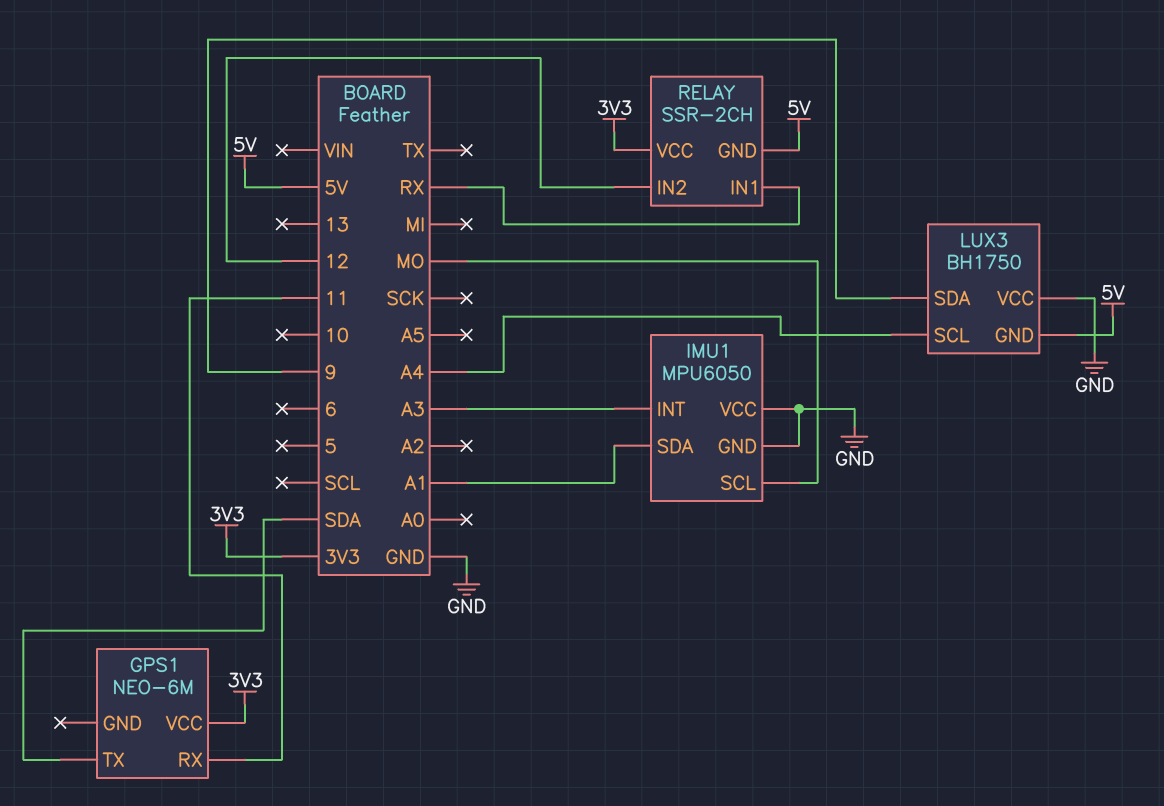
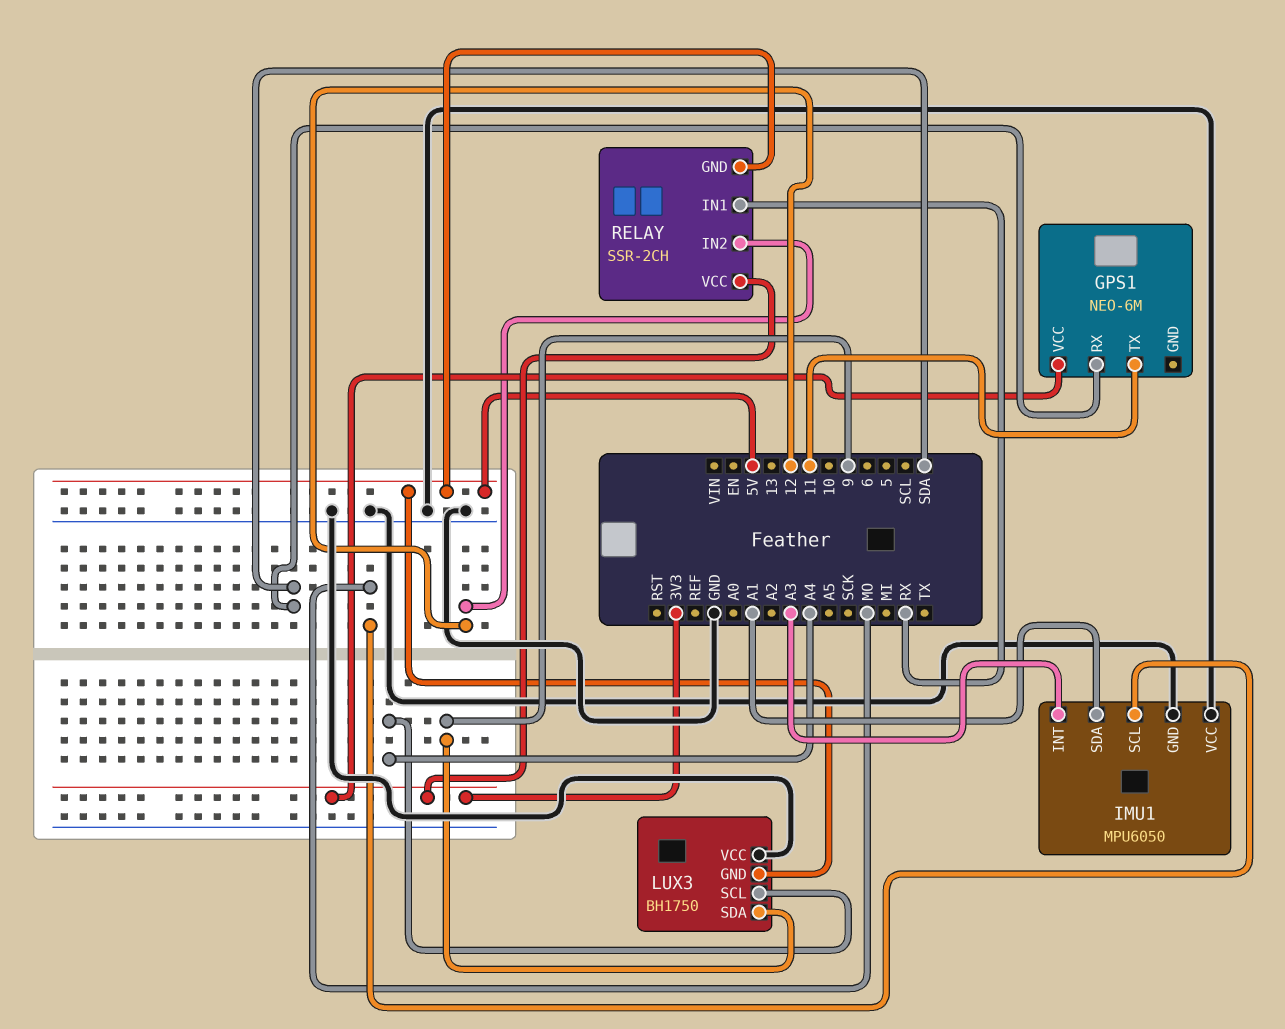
GPS1 pin RX: 11 -> SDA
GPS1 pin TX: SDA -> 11

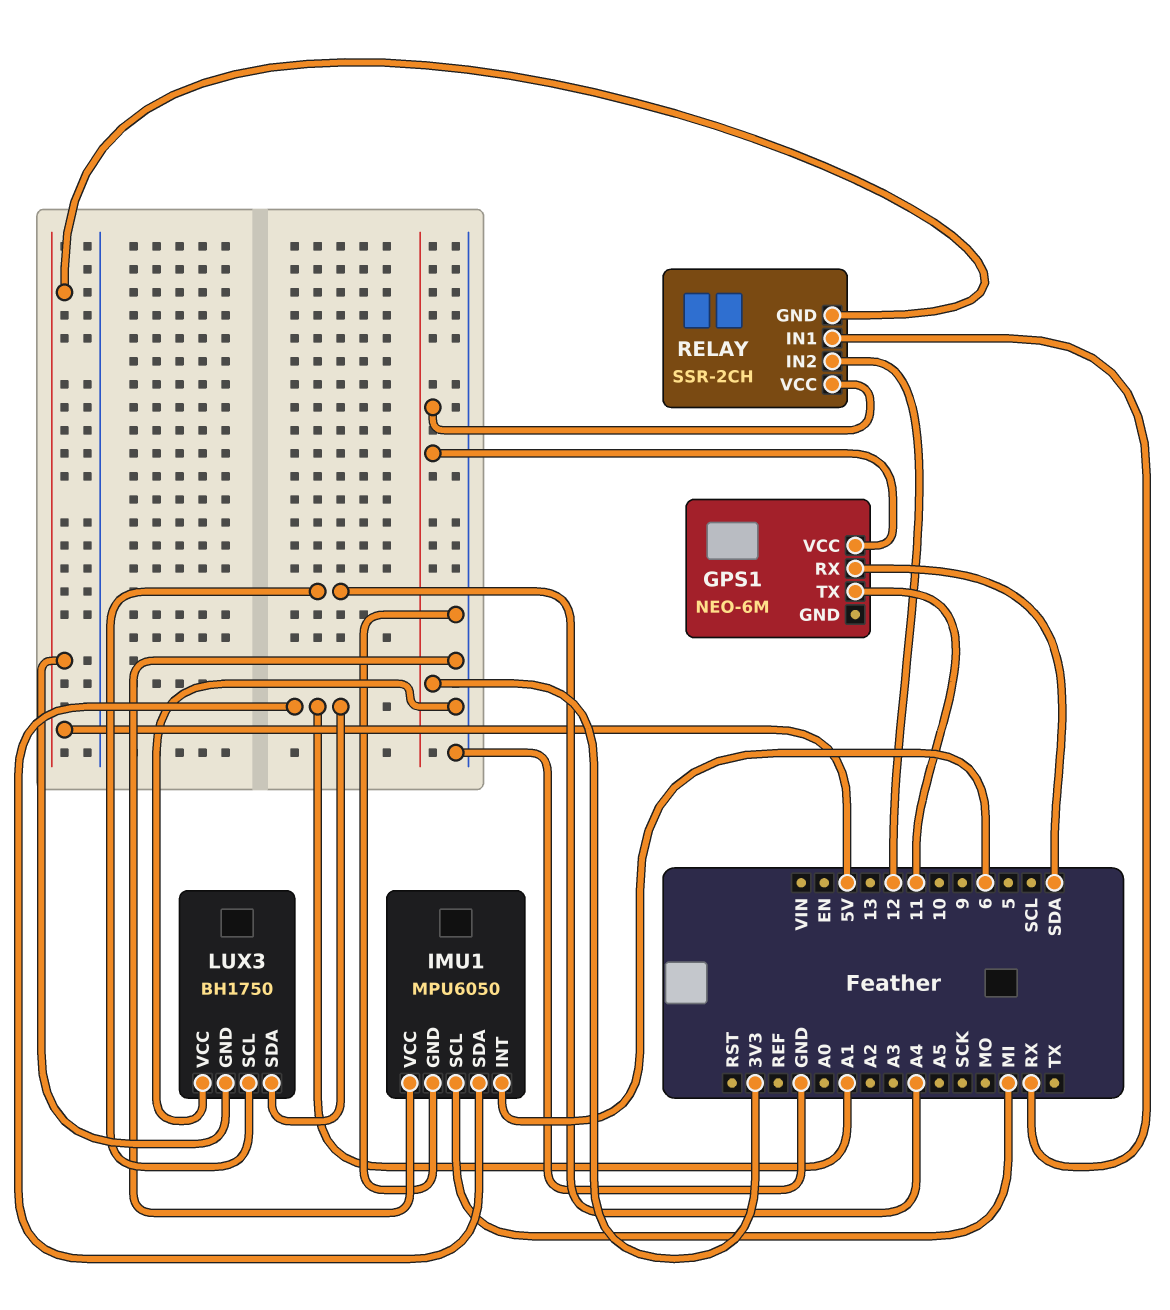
IMU1 pin INT: A3 -> 6
IMU1 pin SCL: MO -> MI
LUX3 pin SDA: 9 -> A1

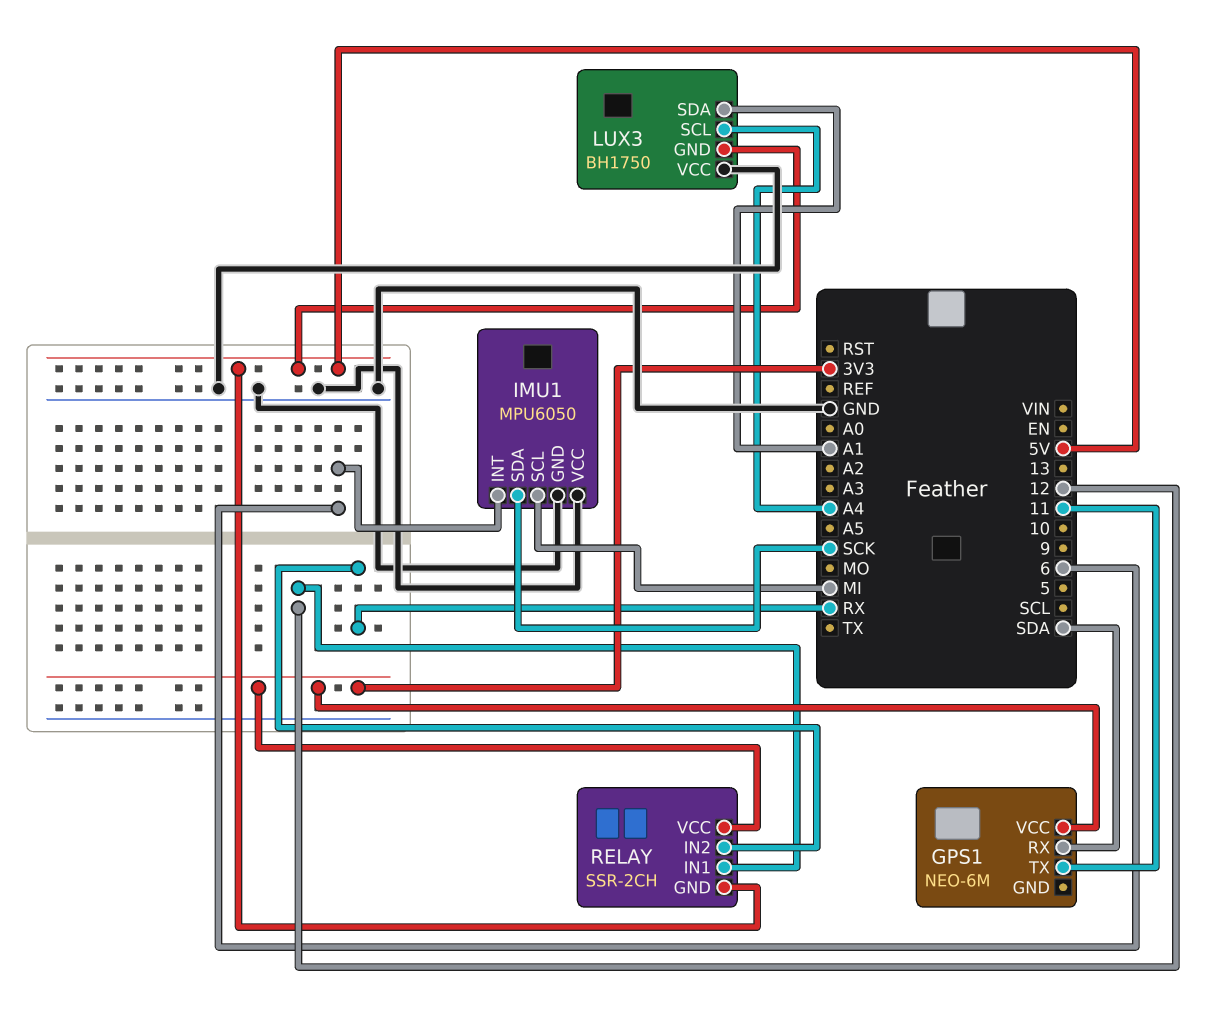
IMU1 pin SDA: A1 -> SCK
RELAY pin IN1: RX -> 12
RELAY pin IN2: 12 -> RX

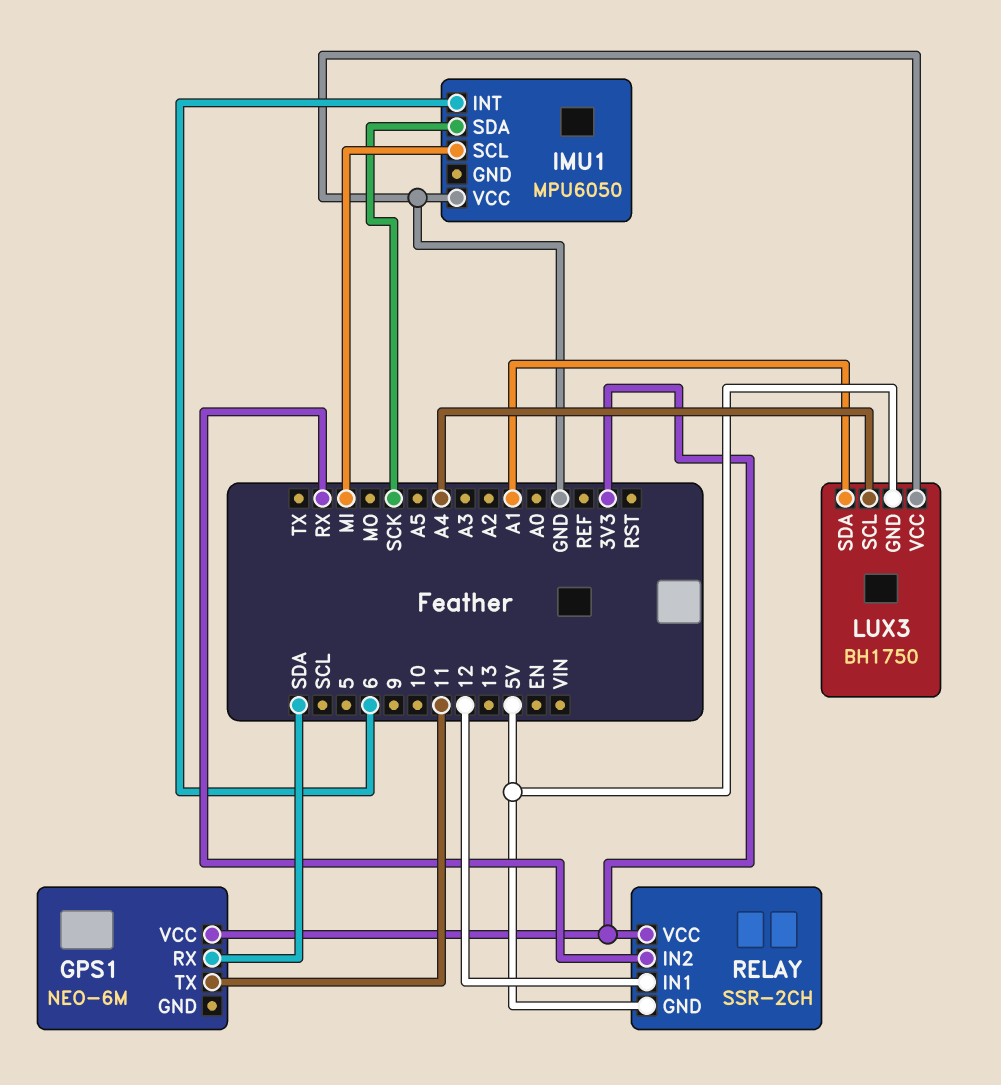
IMU1 pin GND: GND -> none

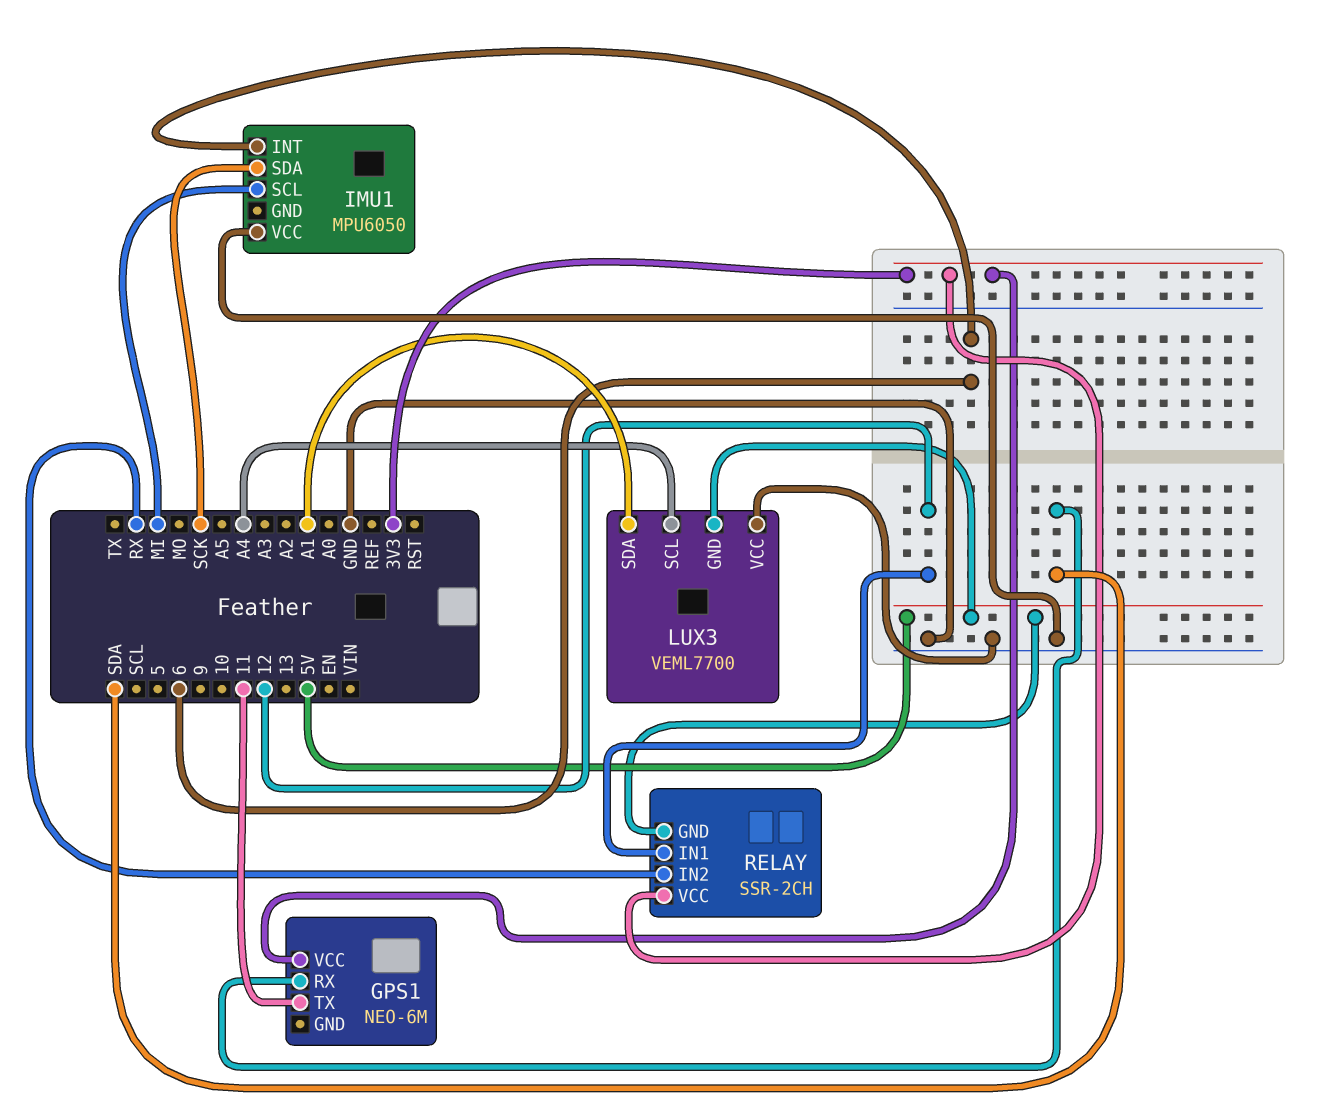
LUX3: BH1750 -> VEML7700

